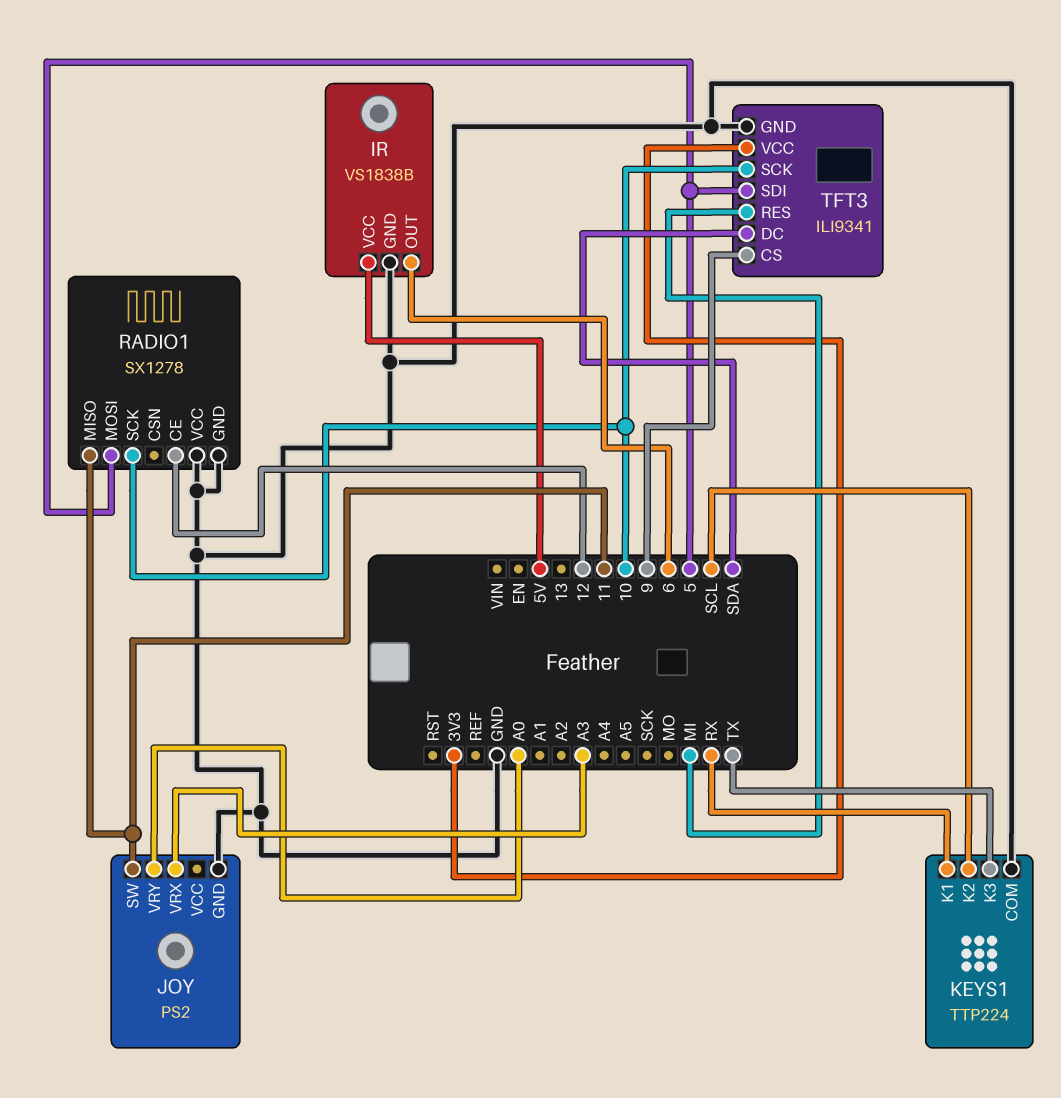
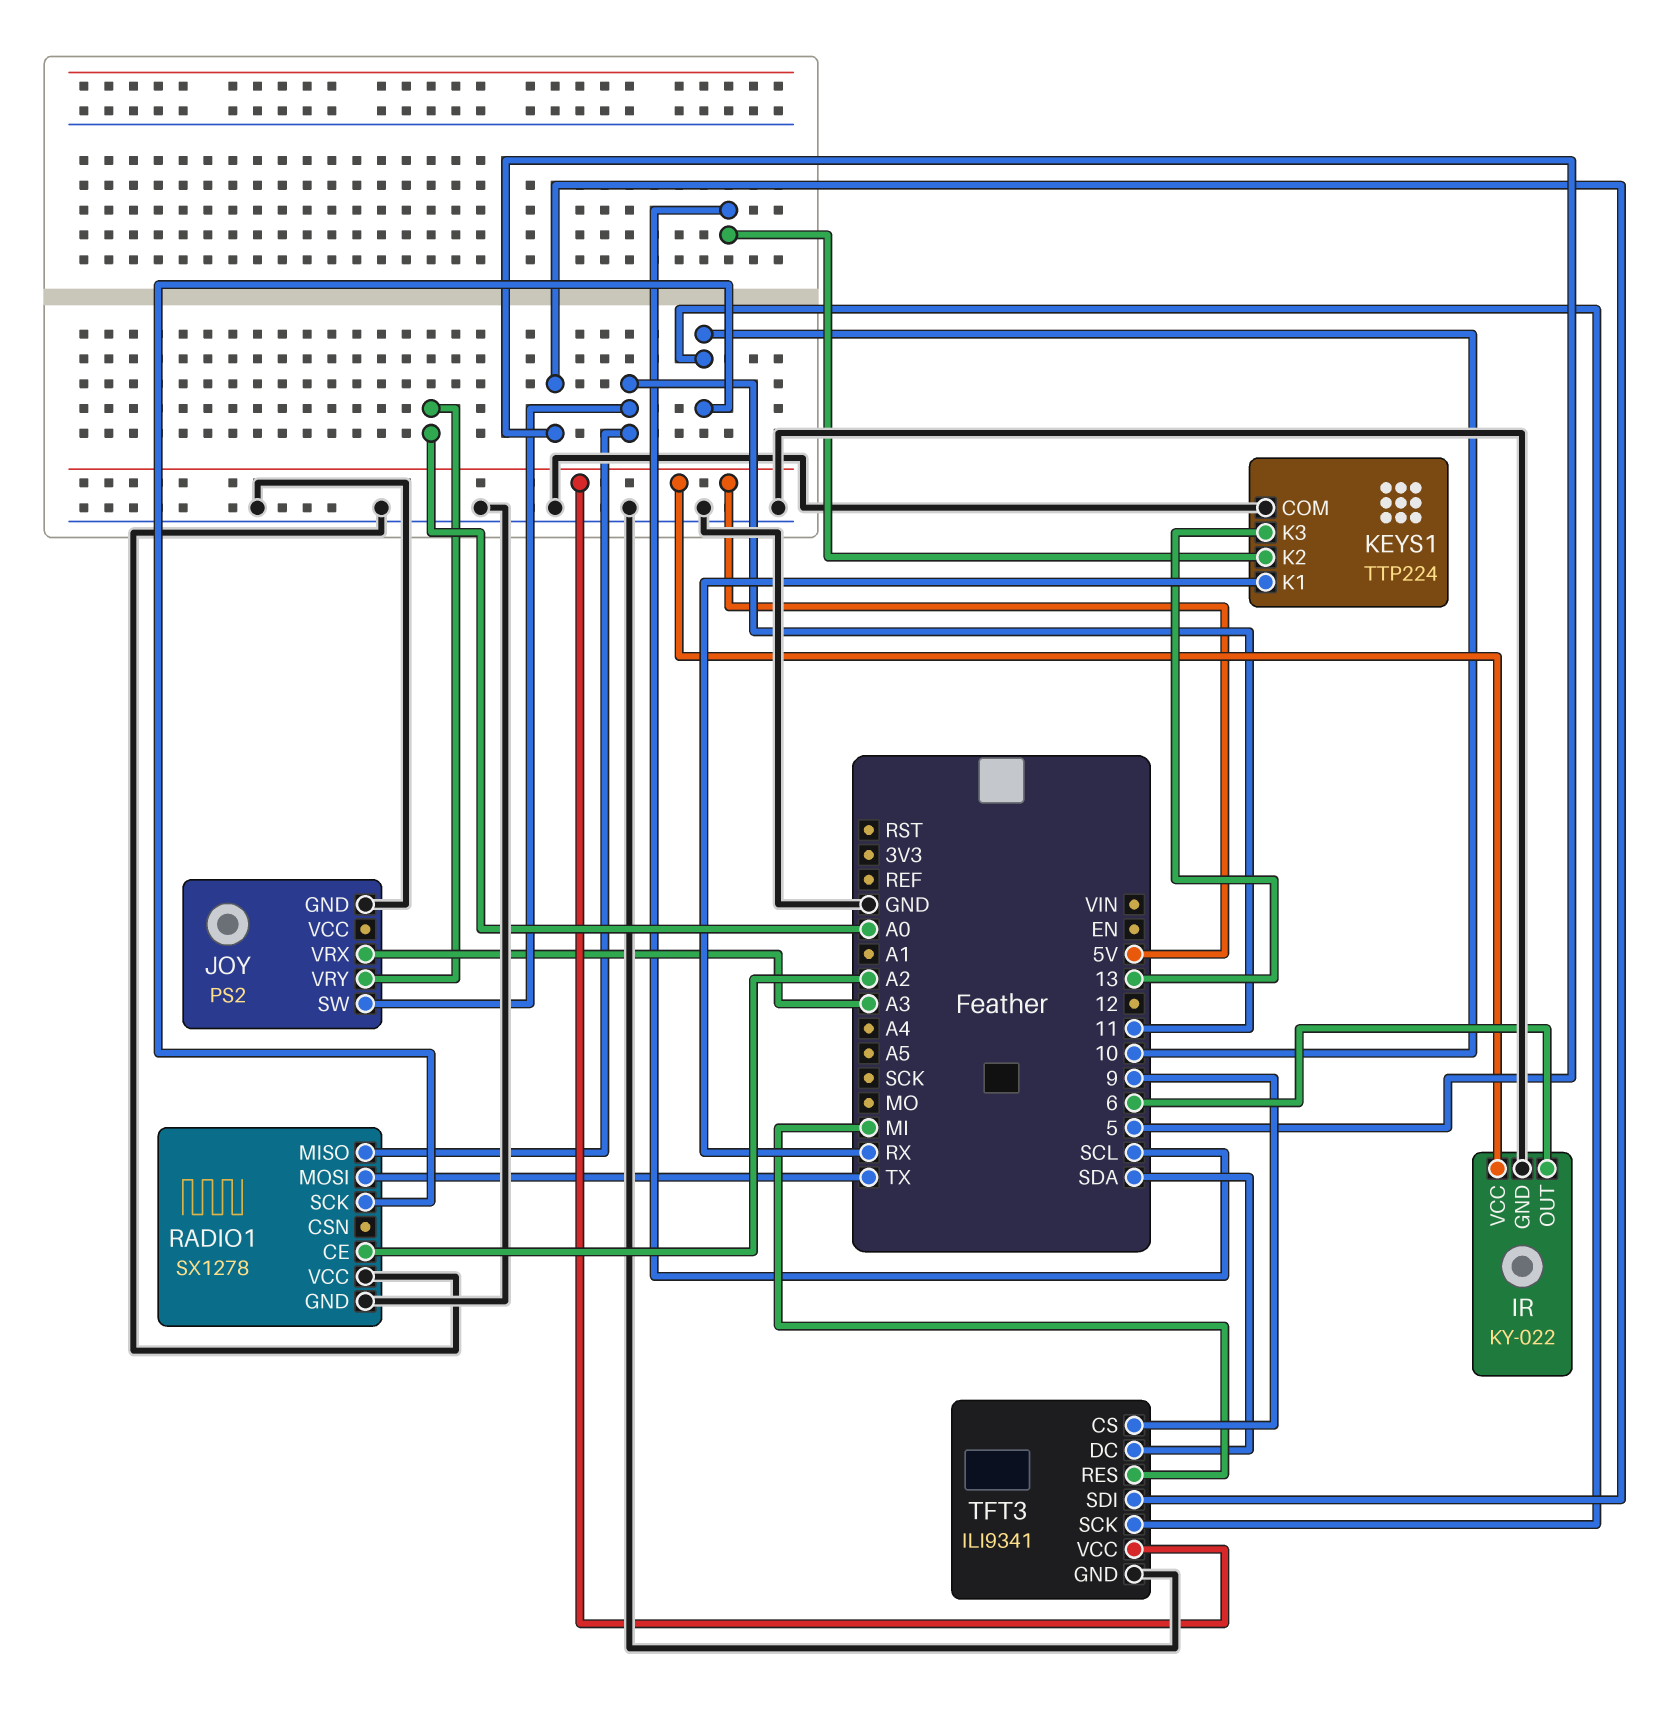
IR: VS1838B -> KY-022
KEYS1 pin K3: TX -> 13
RADIO1 pin CE: 12 -> A2
RADIO1 pin MOSI: 5 -> TX
TFT3 pin VCC: 3V3 -> 5V

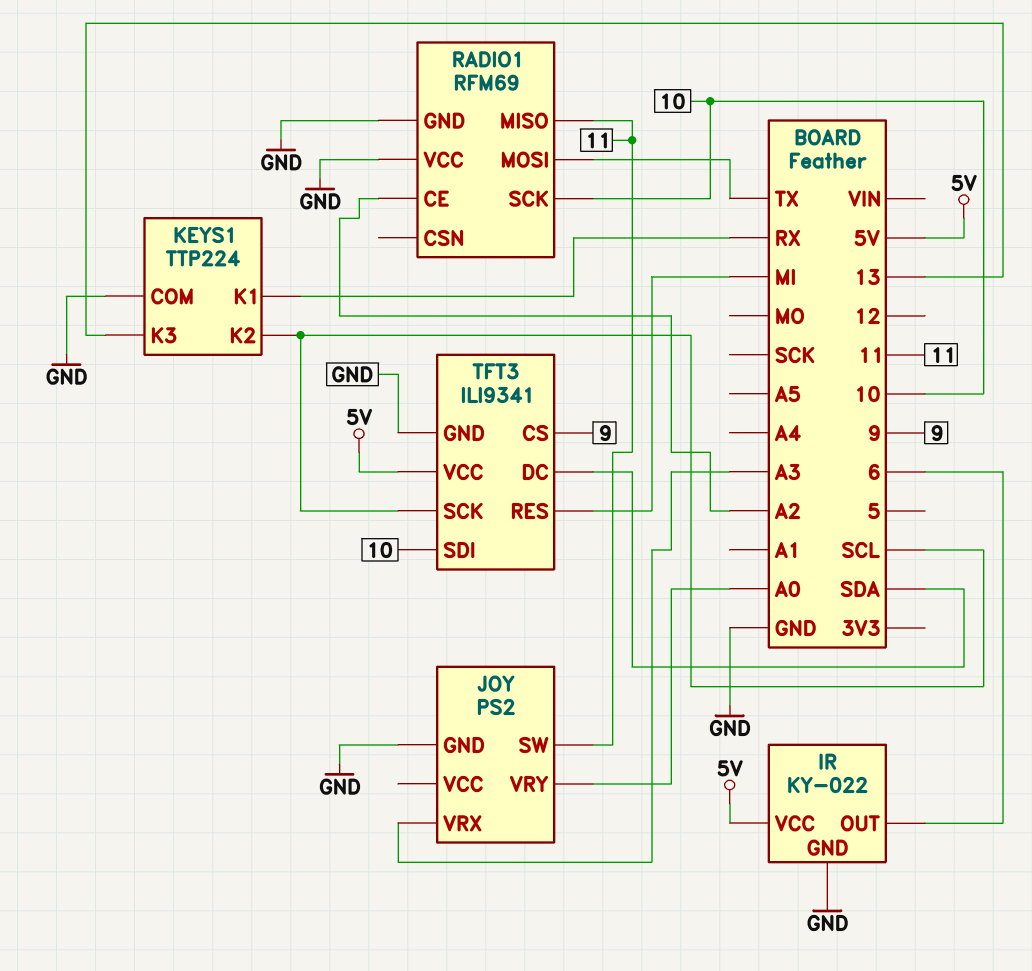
RADIO1: SX1278 -> RFM69
TFT3 pin SCK: 10 -> SCL
TFT3 pin SDI: 5 -> 10

